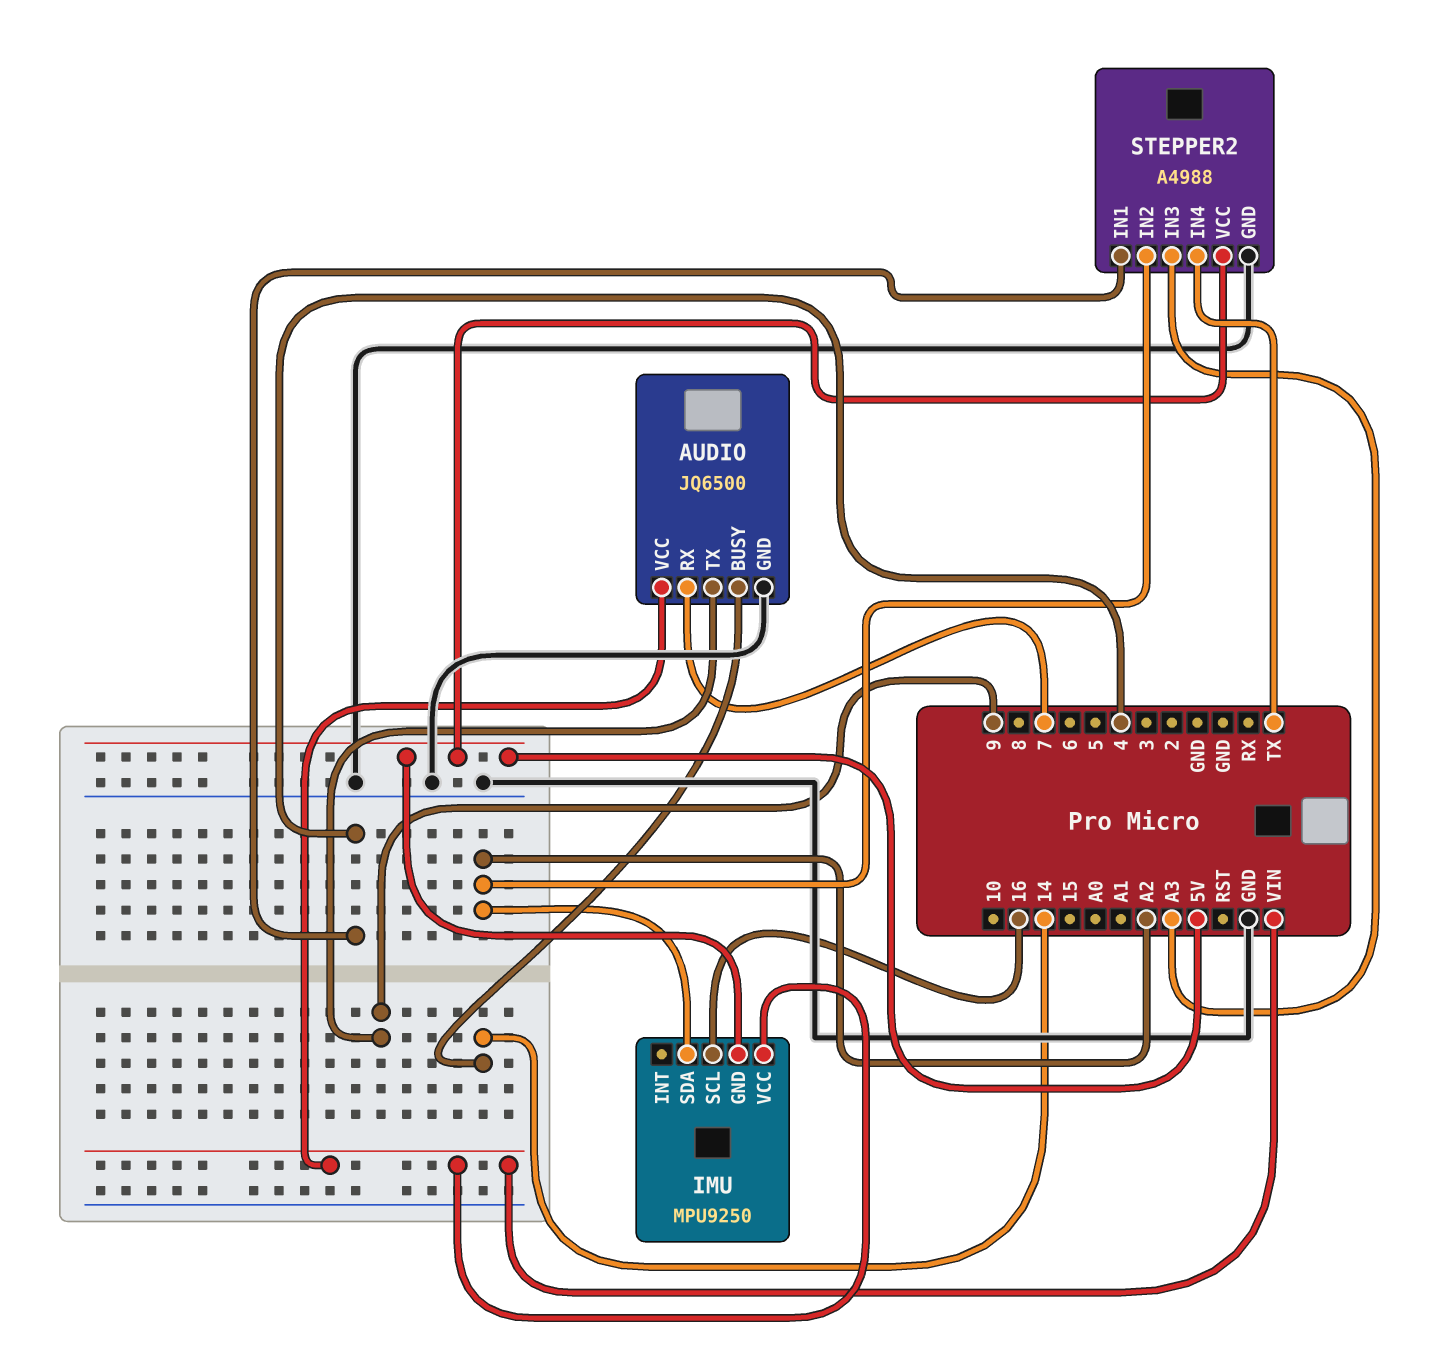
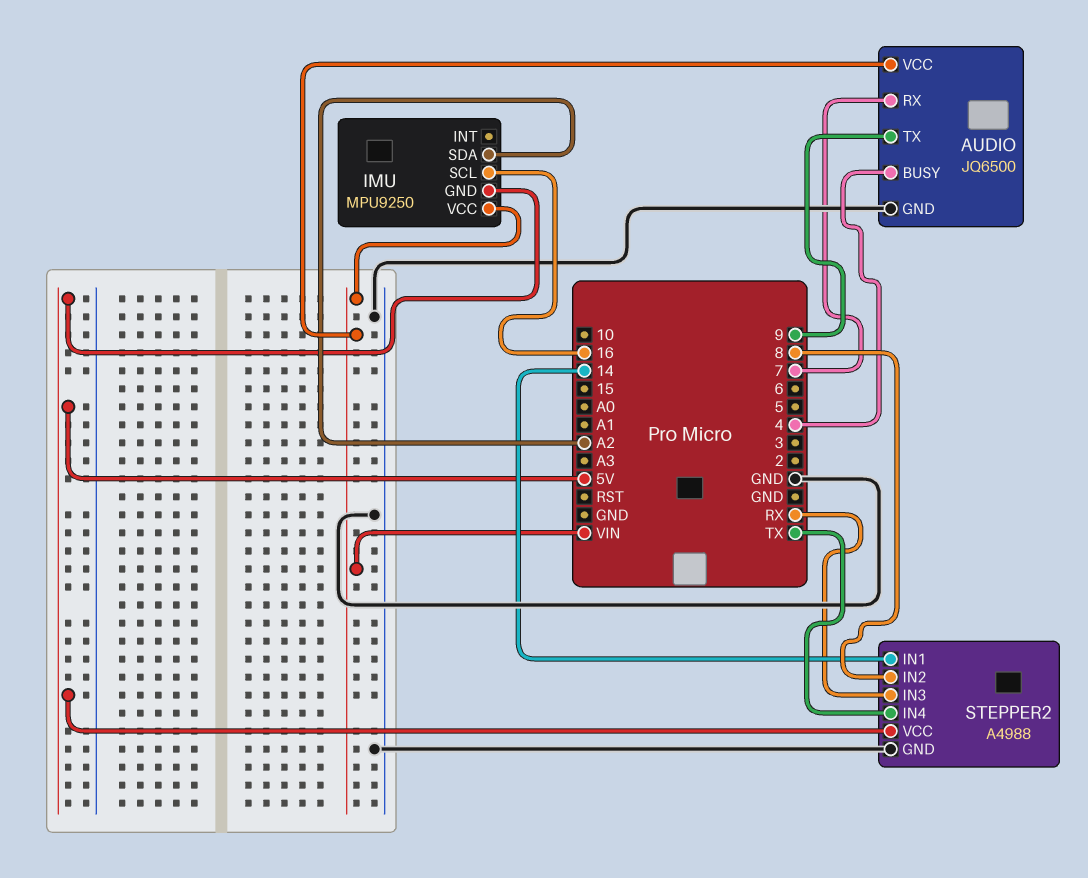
AUDIO pin BUSY: 14 -> 4
STEPPER2 pin IN1: 4 -> 14
STEPPER2 pin IN2: A2 -> 8
STEPPER2 pin IN3: A3 -> RX

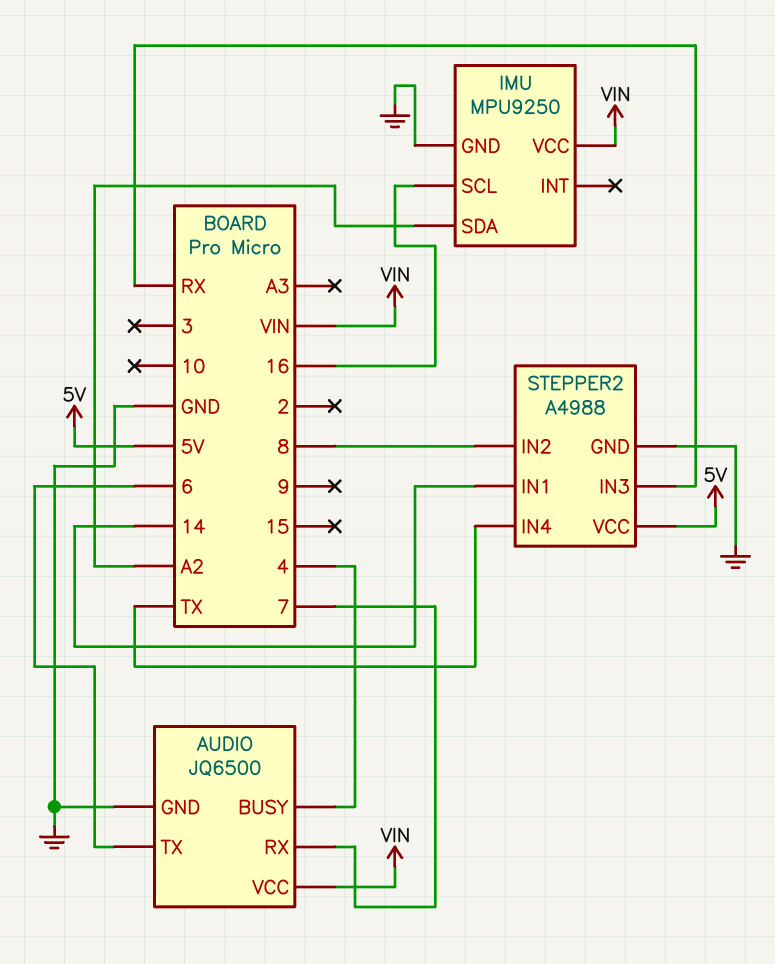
AUDIO pin TX: 9 -> 6
IMU pin GND: 5V -> GND

